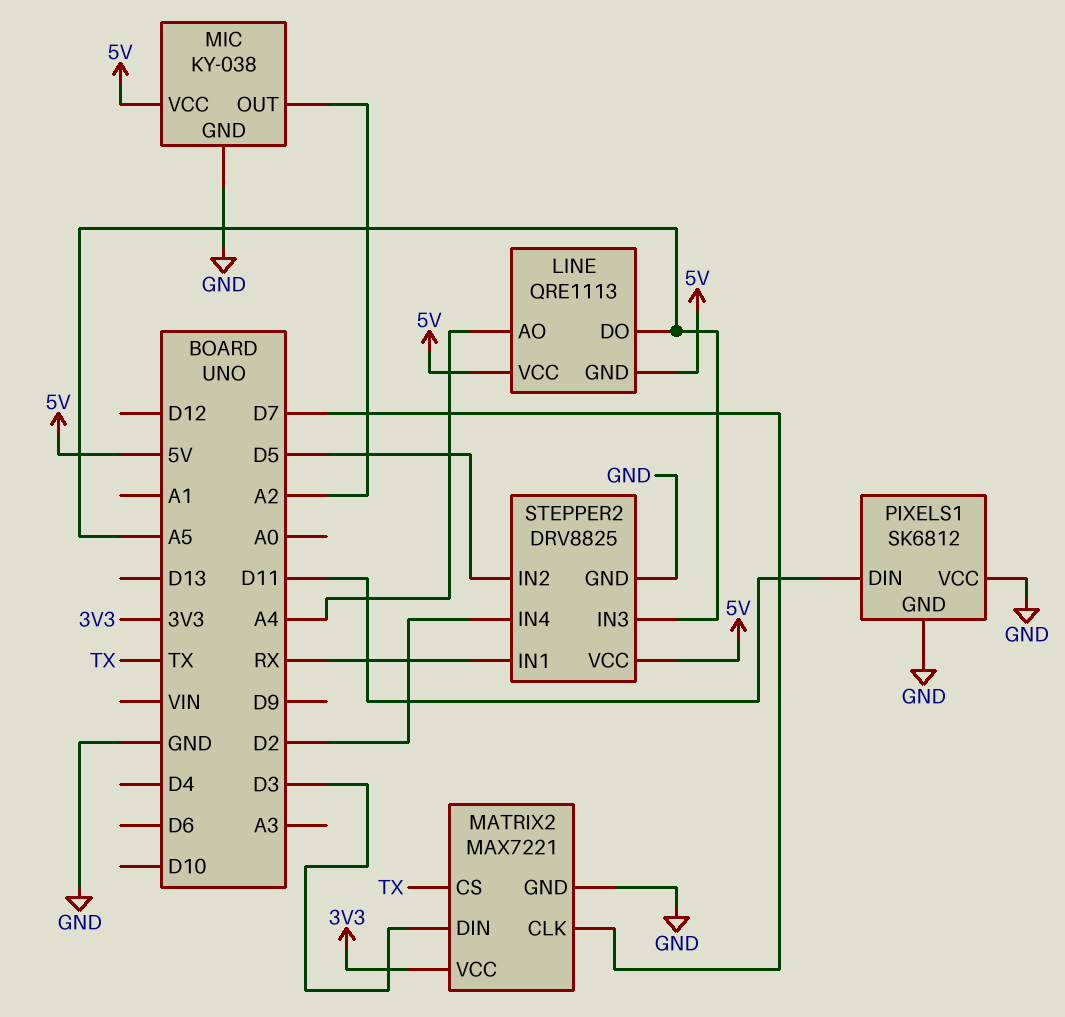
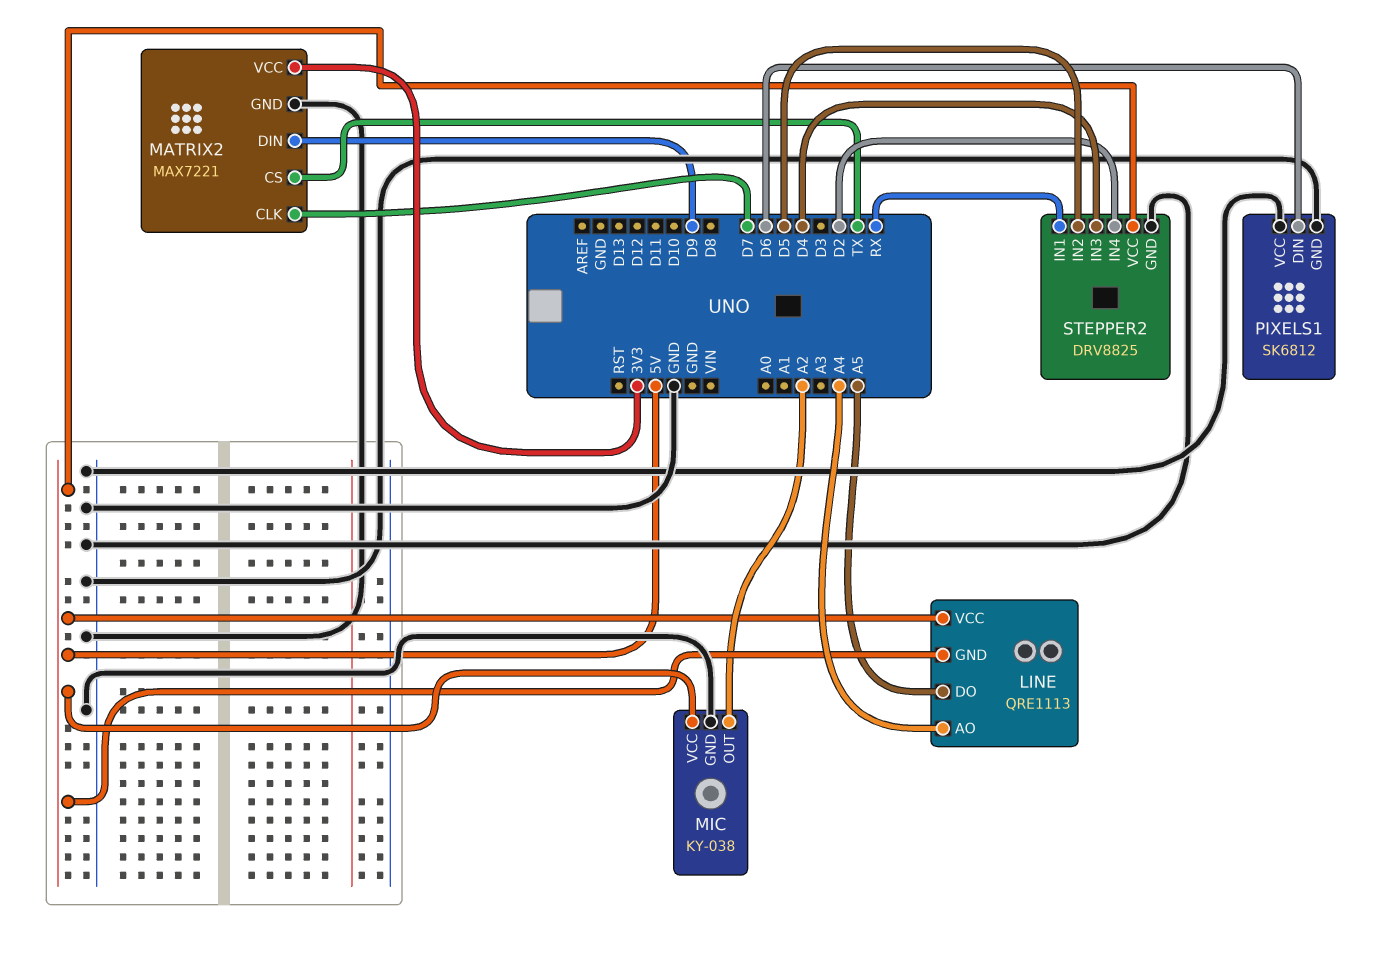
MATRIX2 pin DIN: D3 -> D9
PIXELS1 pin DIN: D11 -> D6
STEPPER2 pin IN3: A5 -> D4

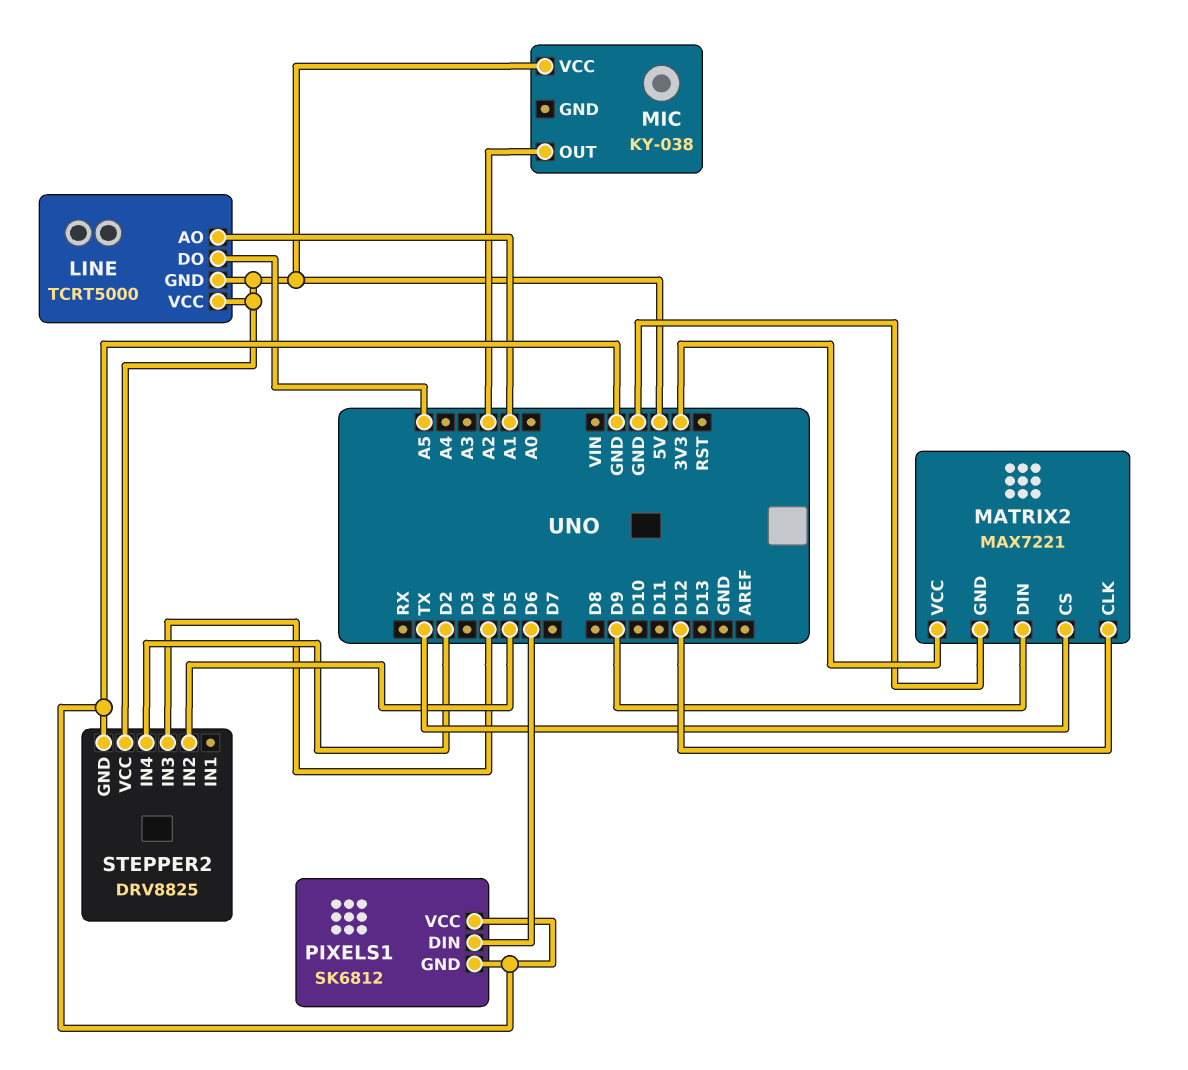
LINE: QRE1113 -> TCRT5000
LINE pin AO: A4 -> A1
MATRIX2 pin CLK: D7 -> D12
MIC pin GND: GND -> none
STEPPER2 pin IN1: RX -> none

